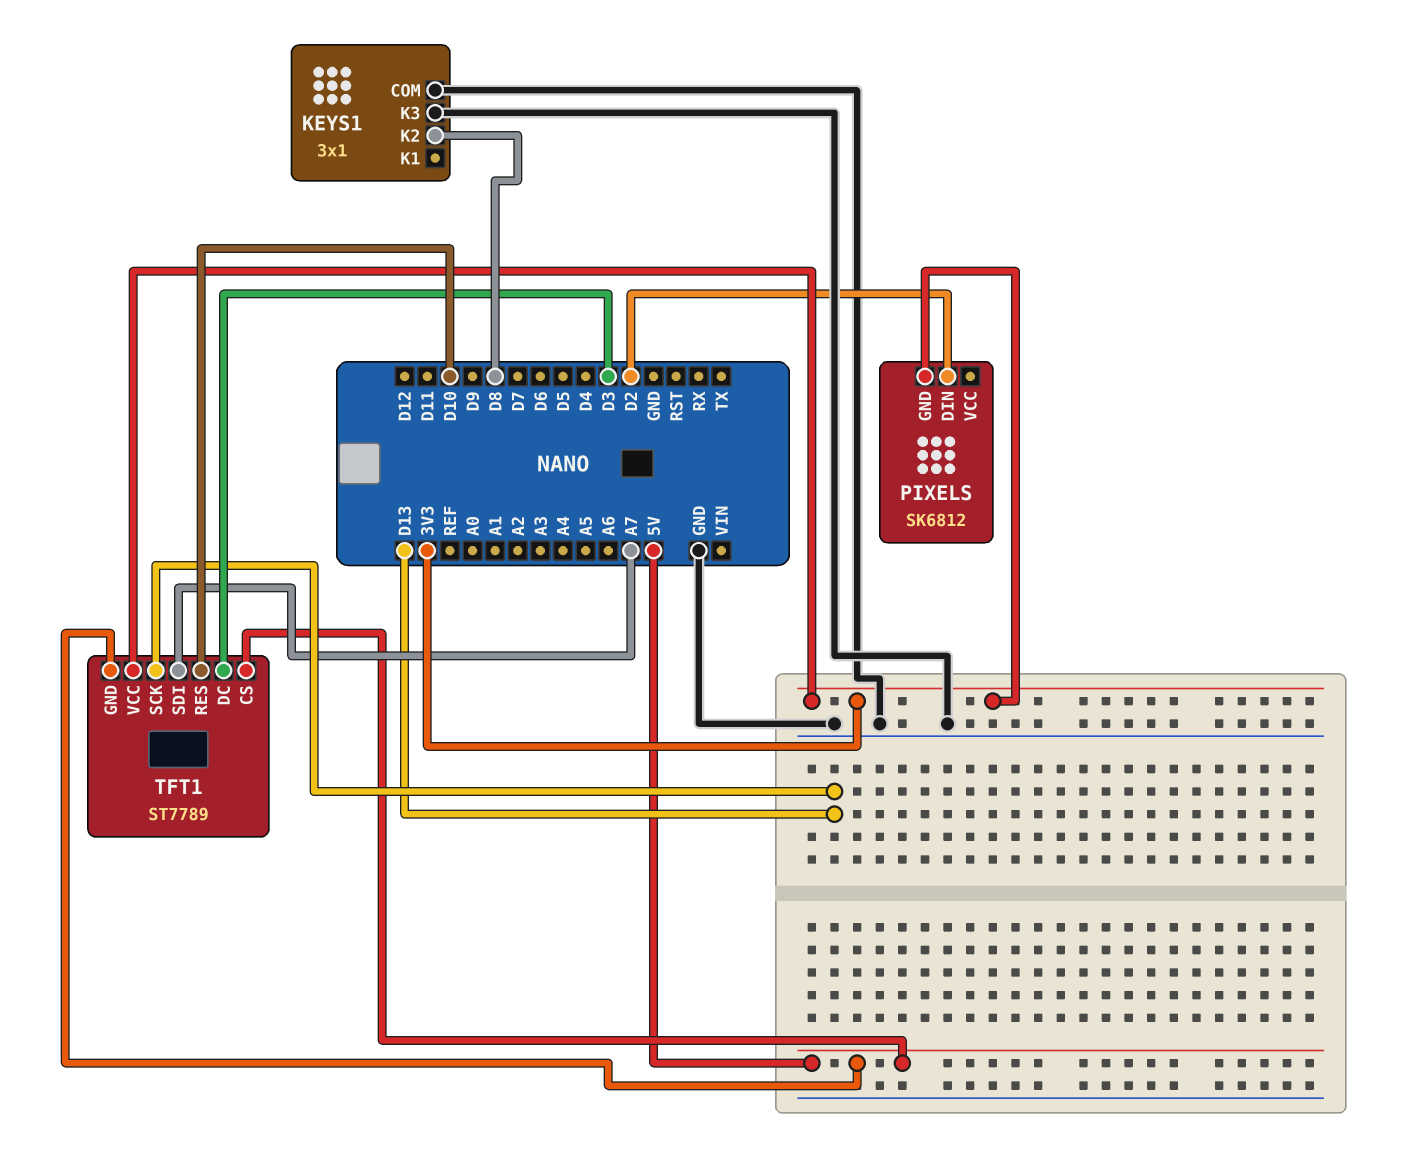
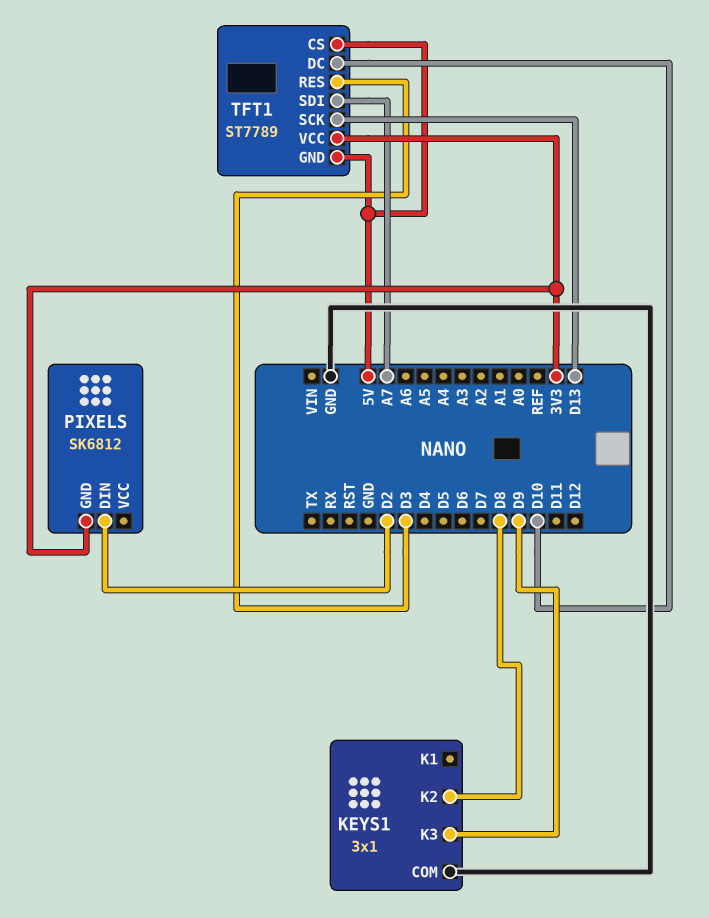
KEYS1 pin K3: GND -> D9
TFT1 pin DC: D3 -> D10
TFT1 pin RES: D10 -> D3

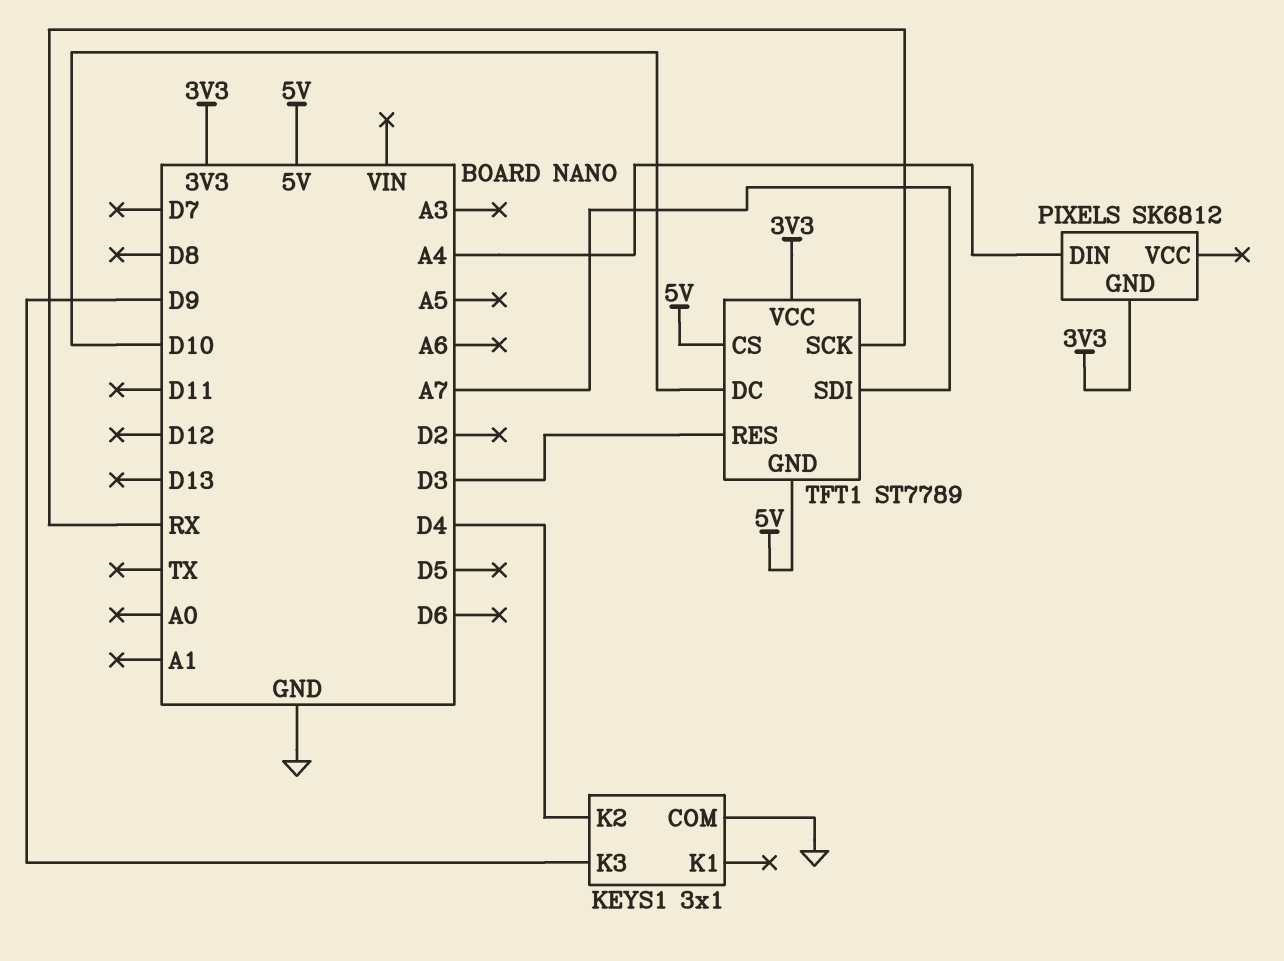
KEYS1 pin K2: D8 -> D4
PIXELS pin DIN: D2 -> A4
TFT1 pin SCK: D13 -> RX

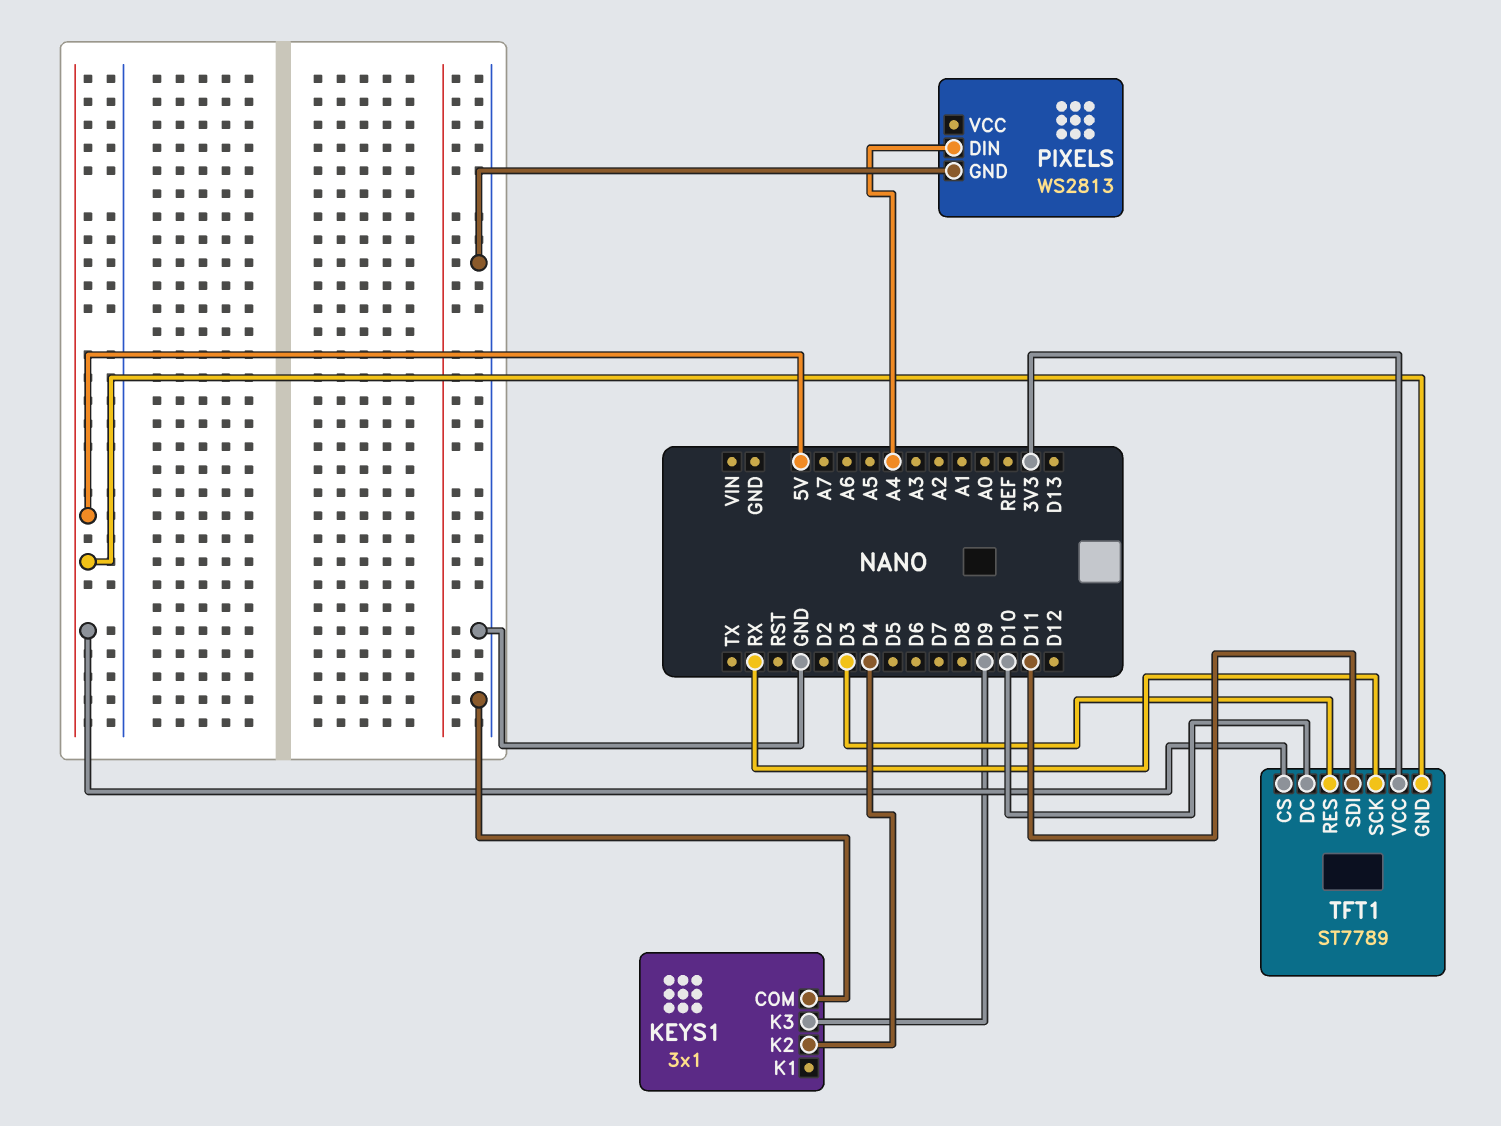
PIXELS: SK6812 -> WS2813
PIXELS pin GND: 3V3 -> GND
TFT1 pin SDI: A7 -> D11

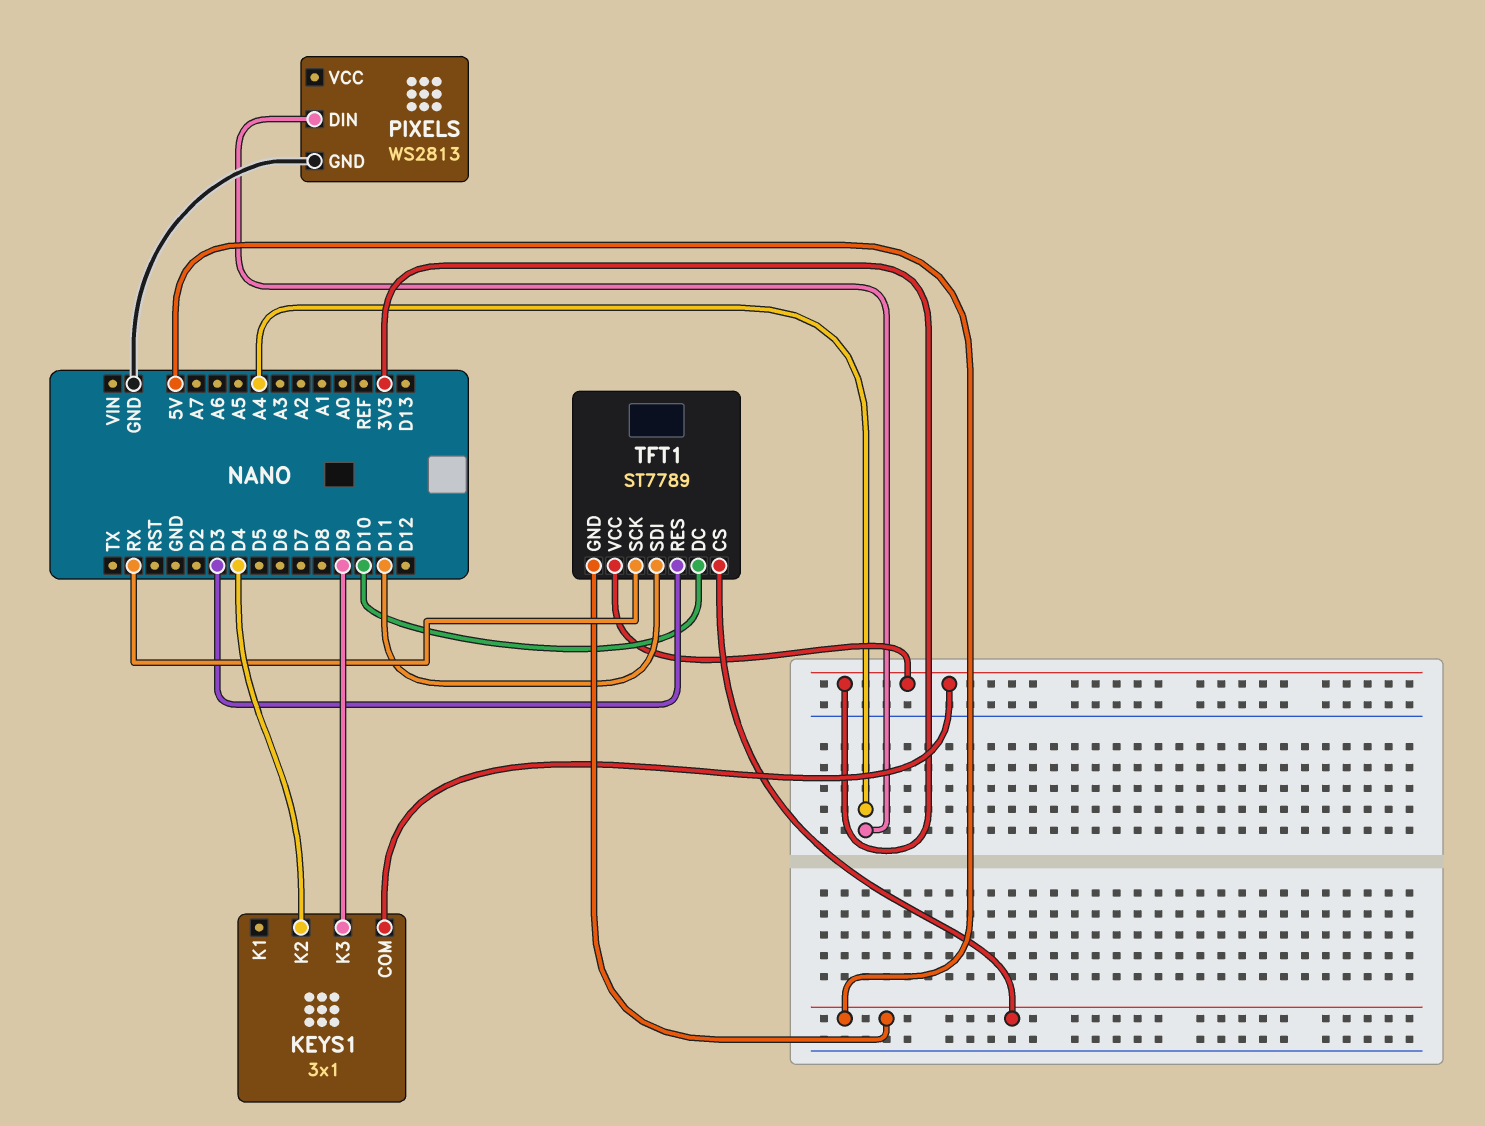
KEYS1 pin COM: GND -> 3V3

